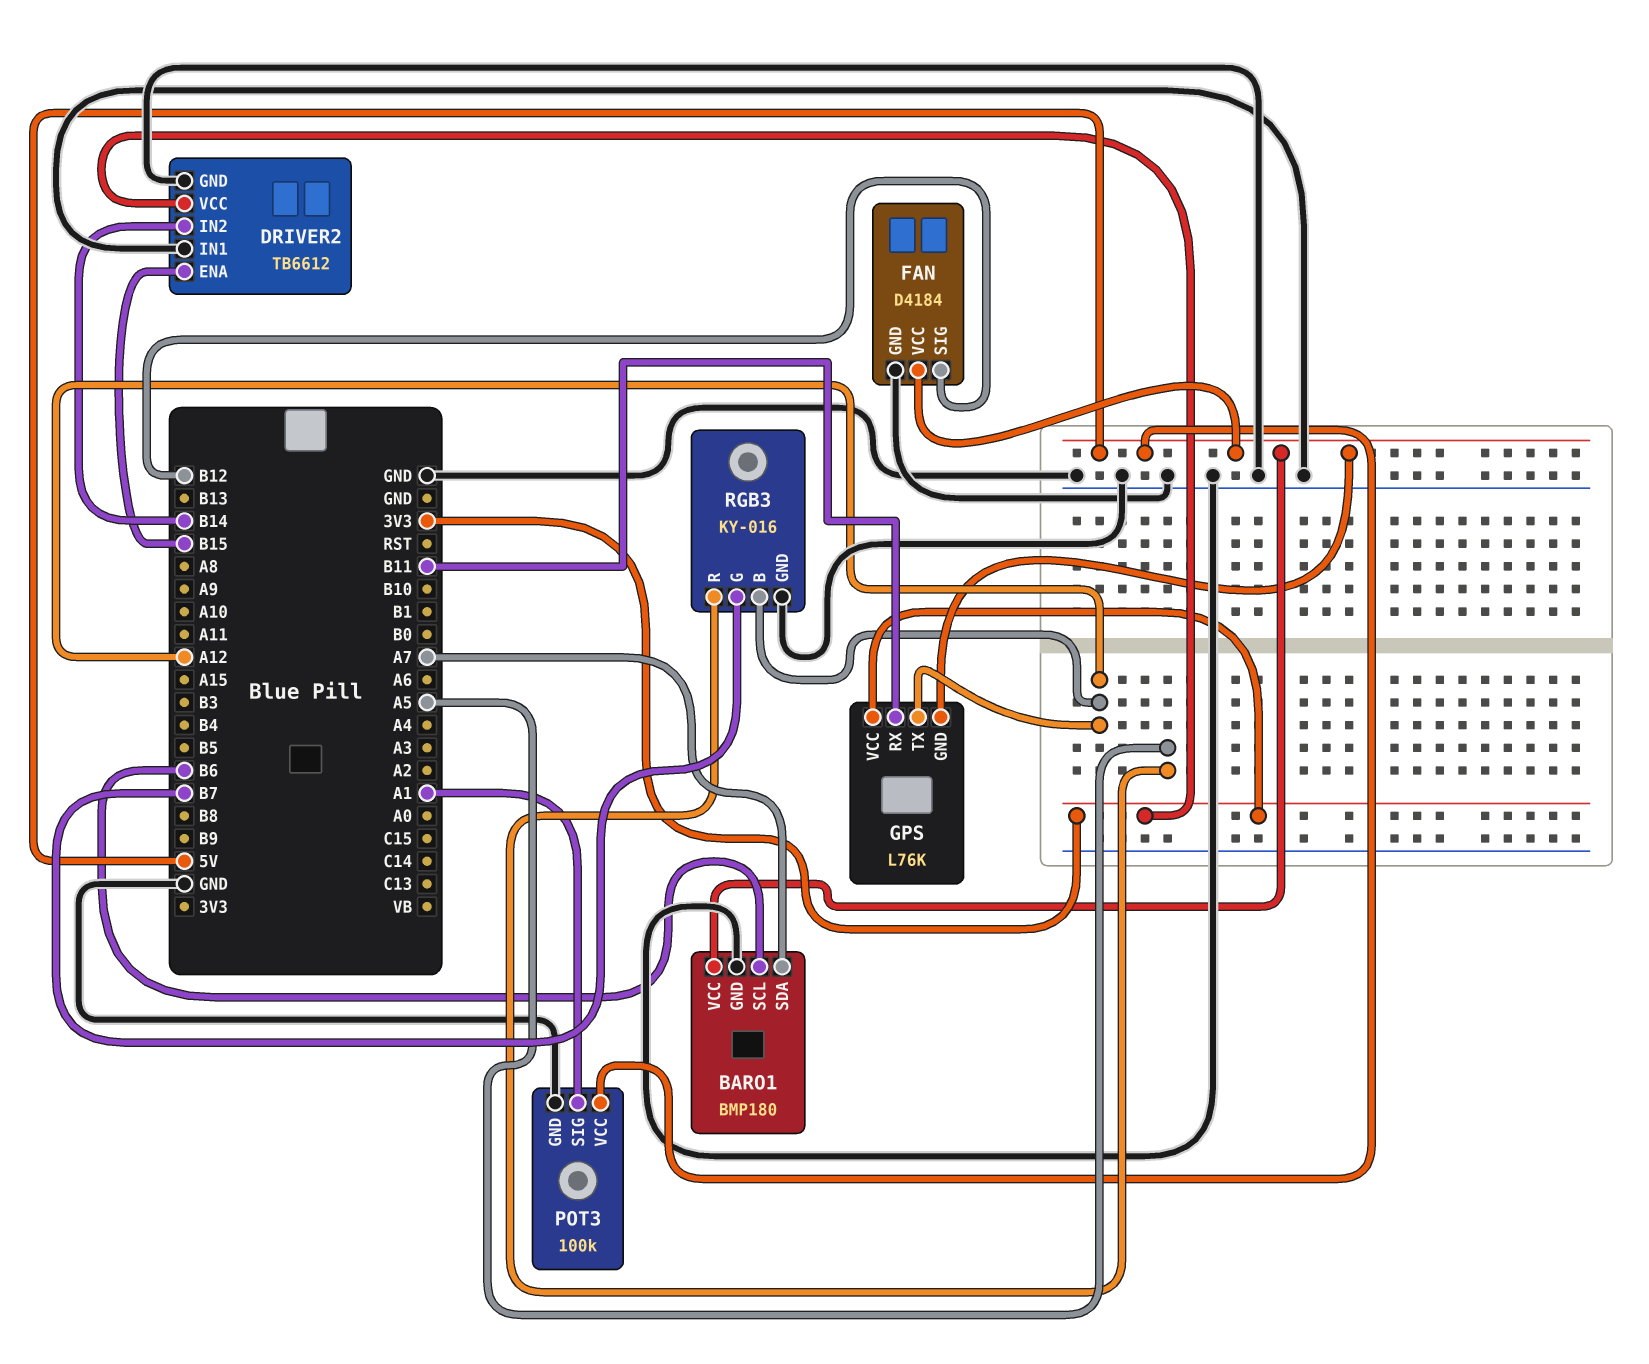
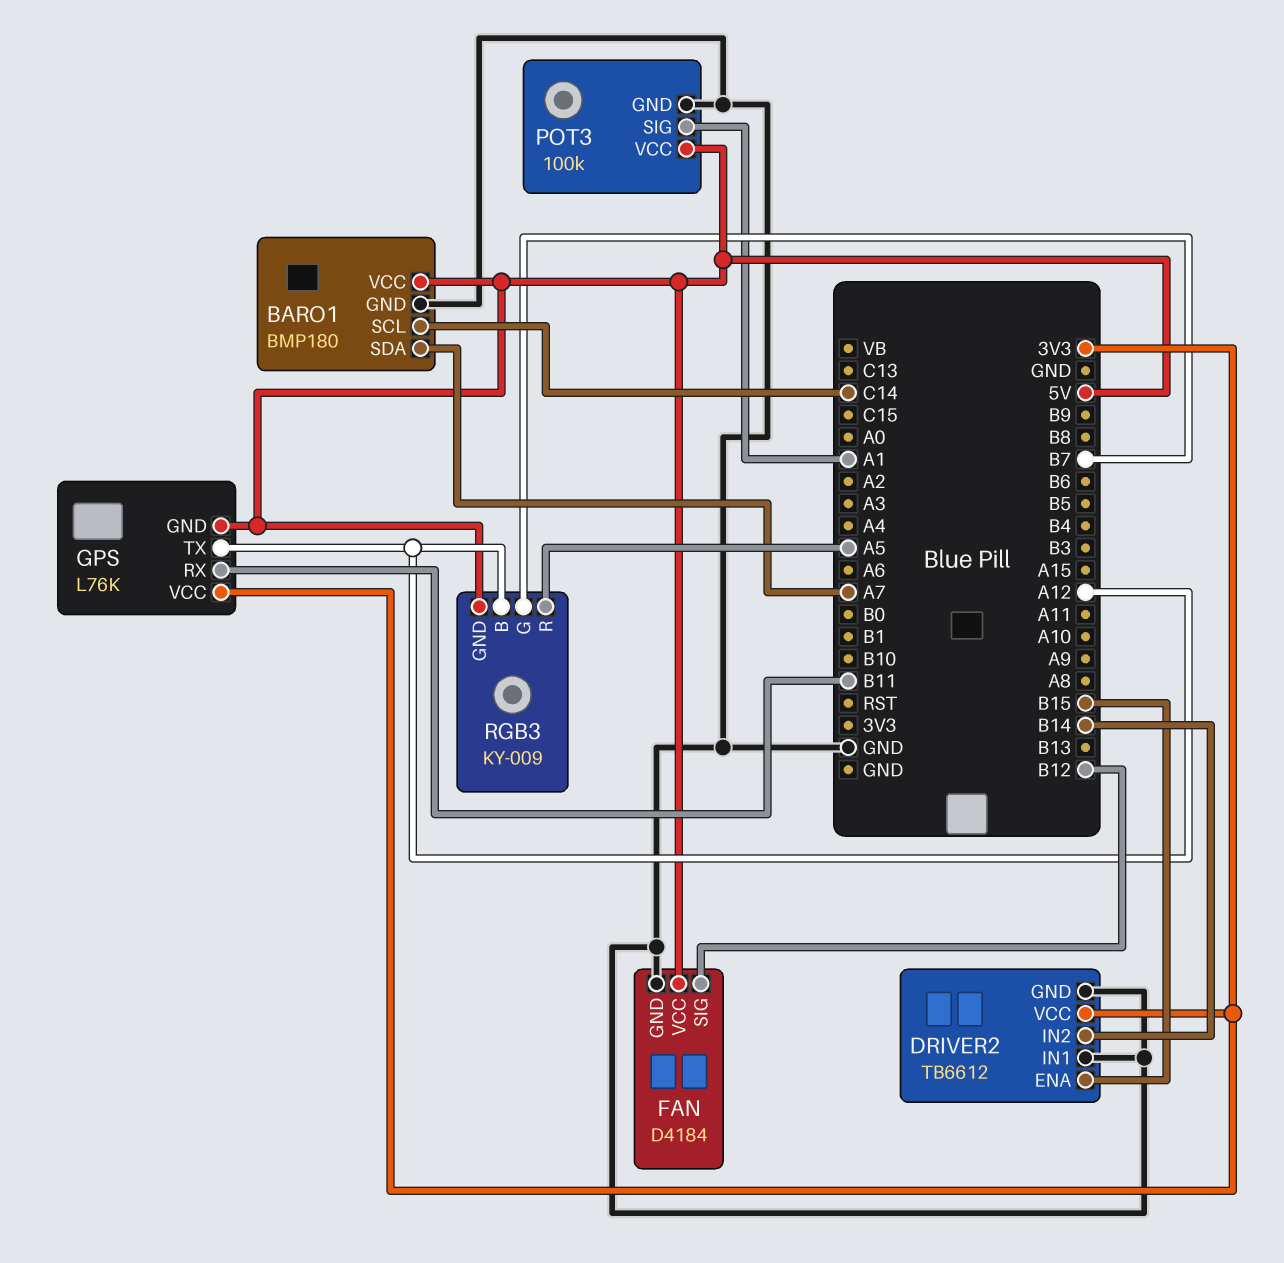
BARO1 pin SCL: B6 -> C14
RGB3: KY-016 -> KY-009
RGB3 pin GND: GND -> 5V

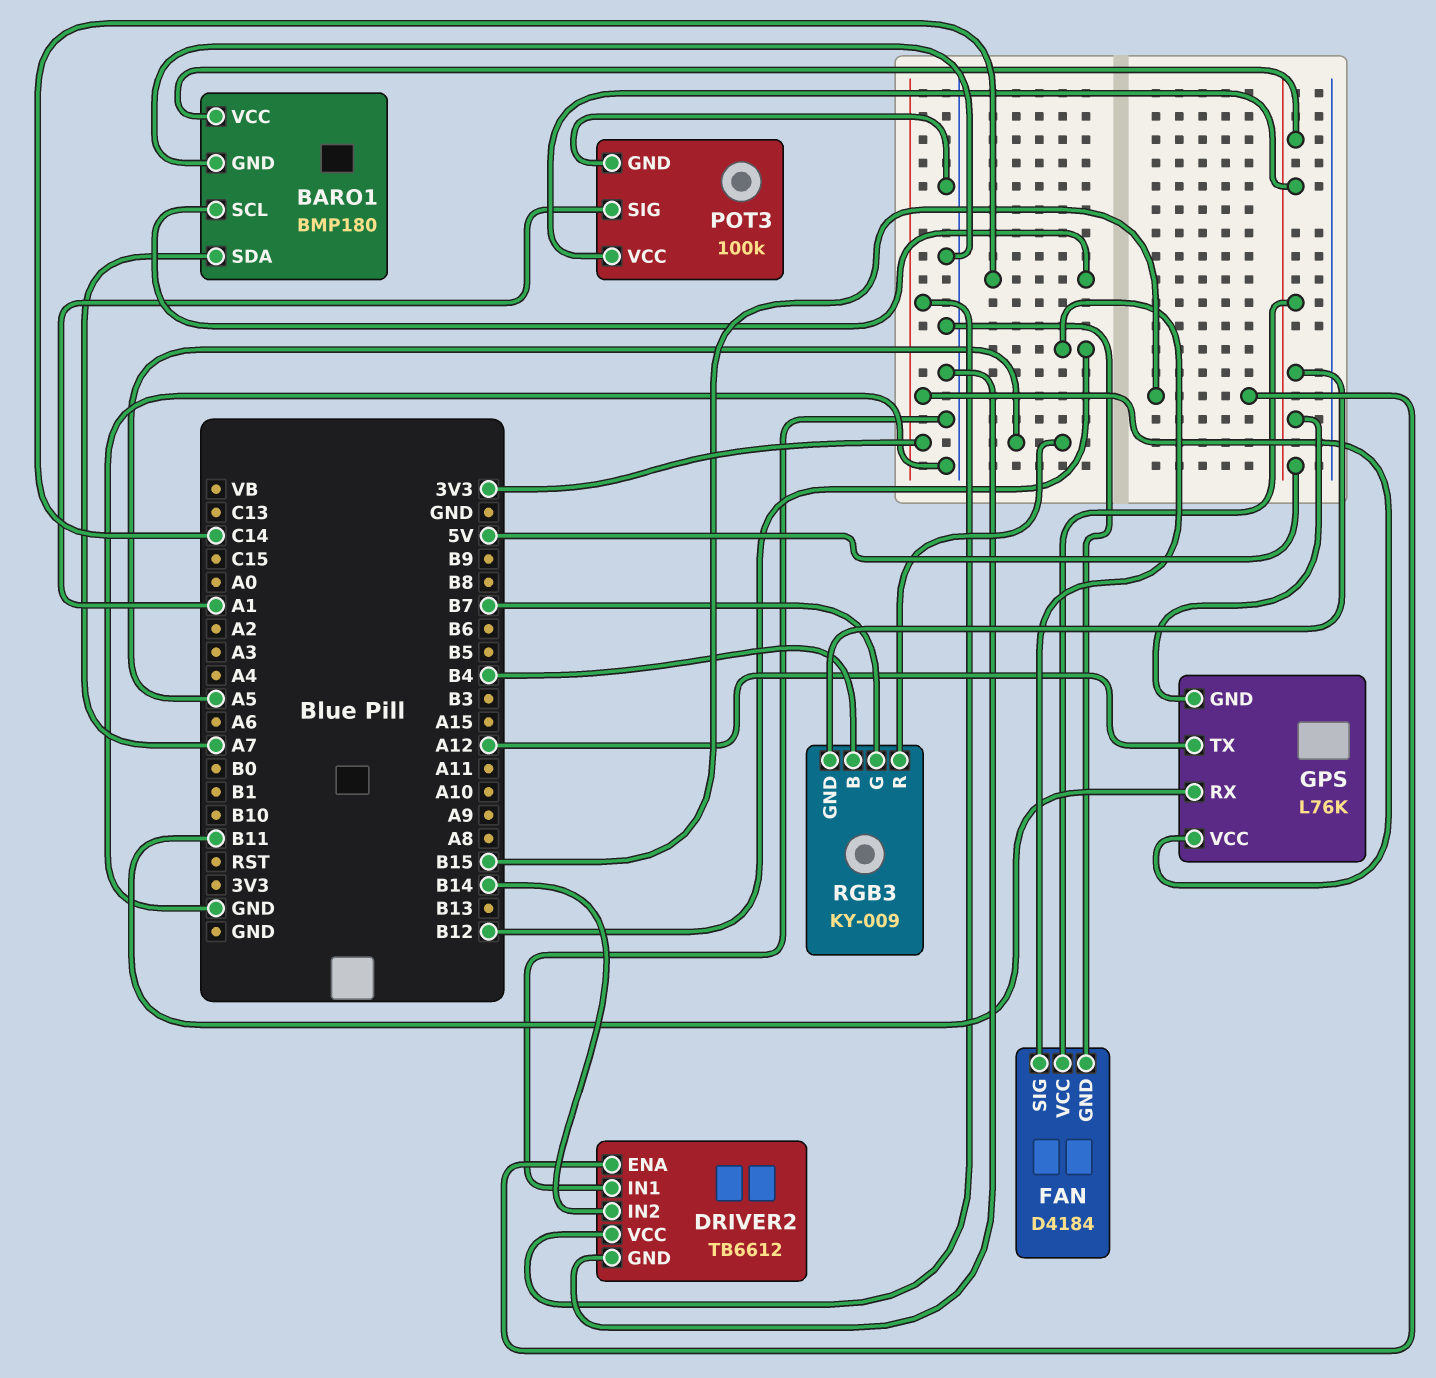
RGB3 pin B: A12 -> B4

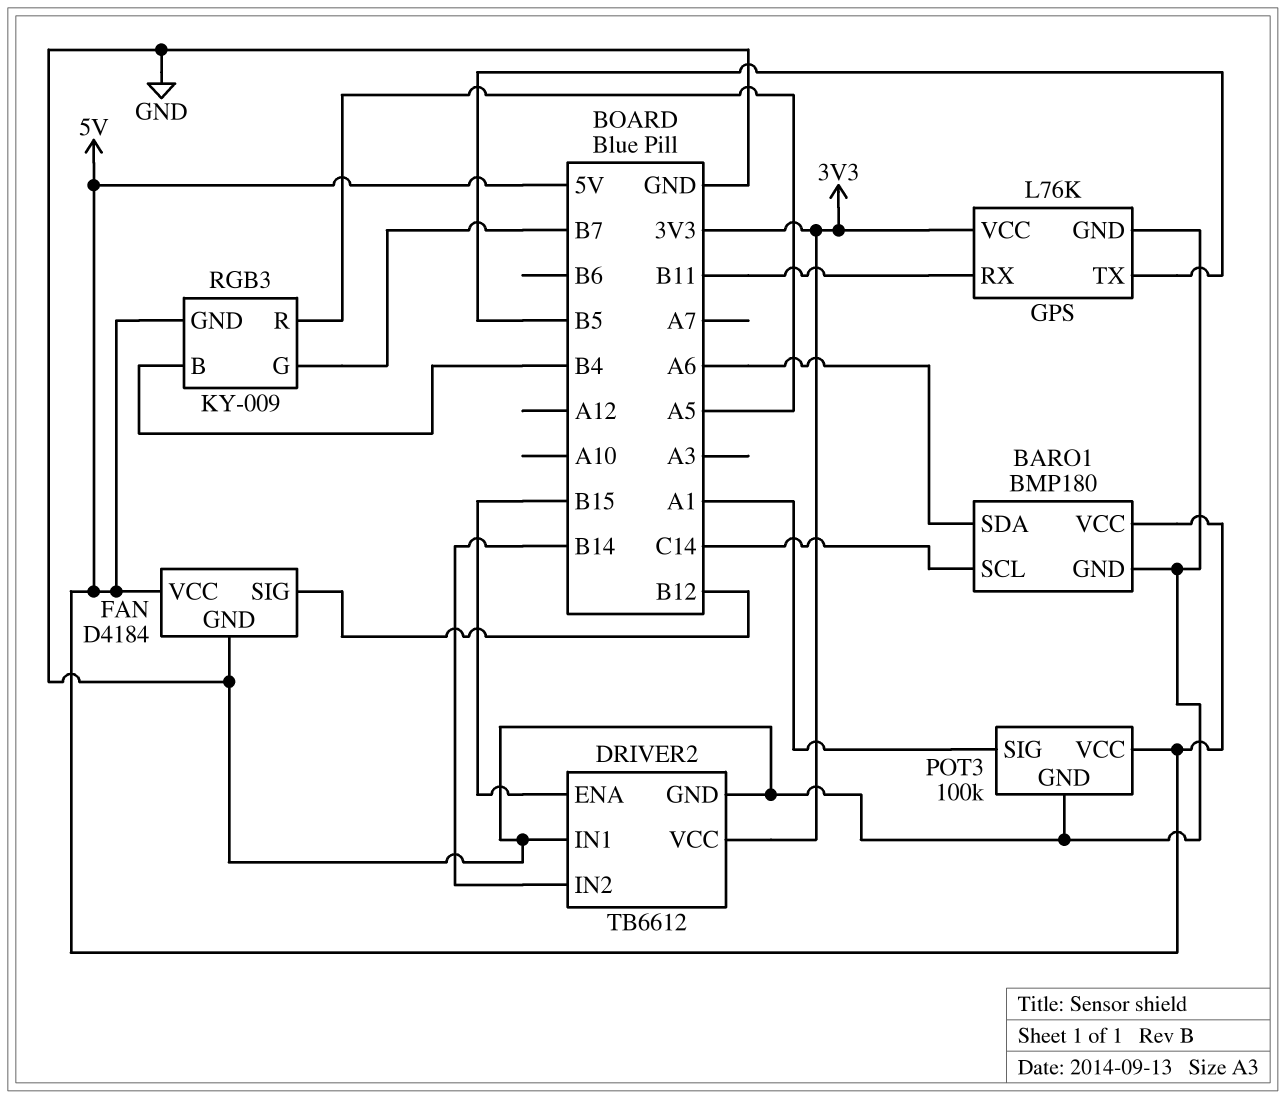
BARO1 pin SDA: A7 -> A6
GPS pin GND: 5V -> GND
GPS pin TX: A12 -> B5

